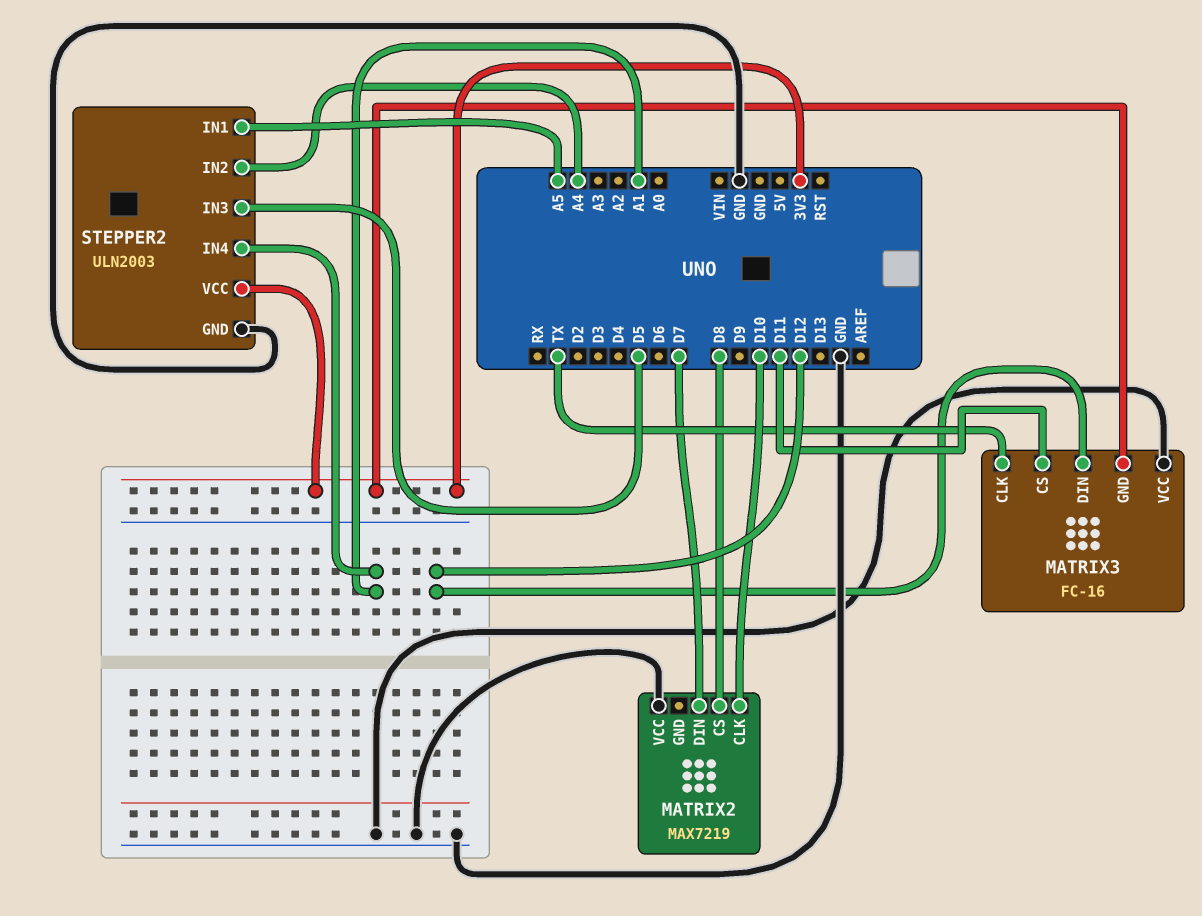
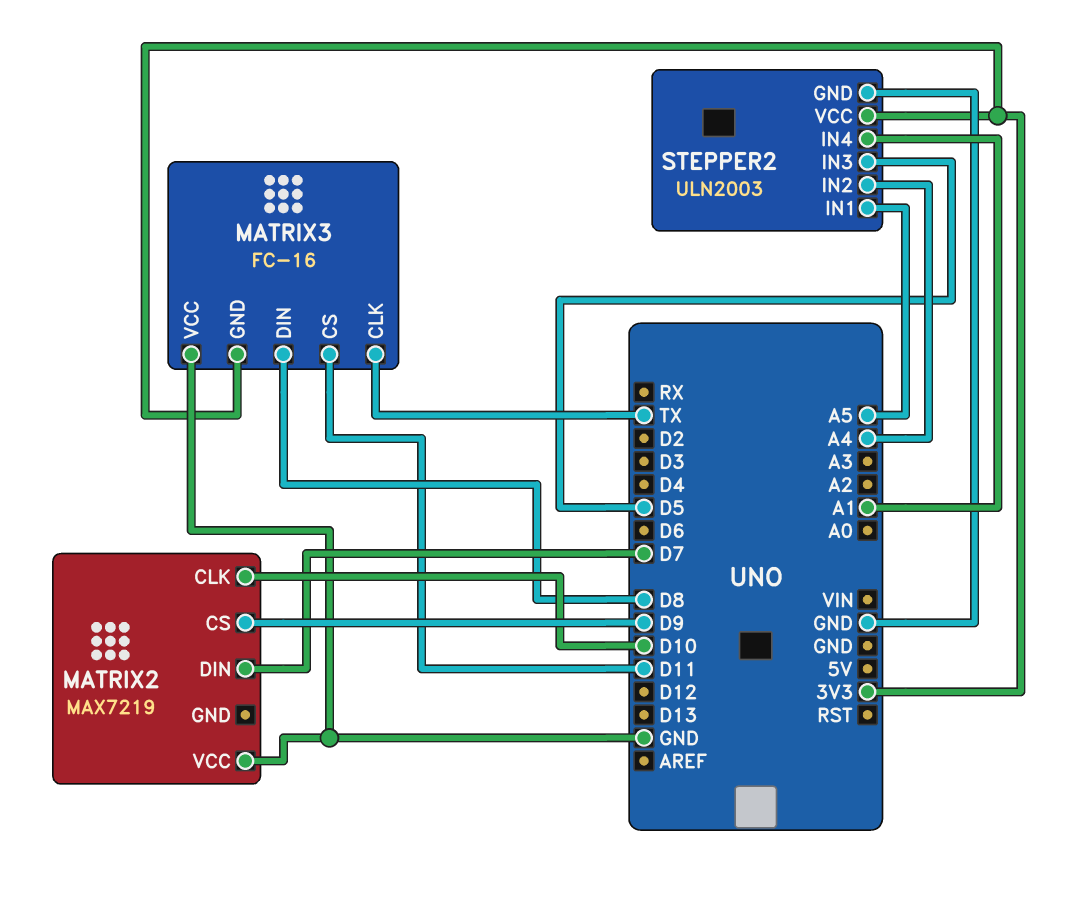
MATRIX2 pin CS: D8 -> D9
MATRIX3 pin DIN: D12 -> D8

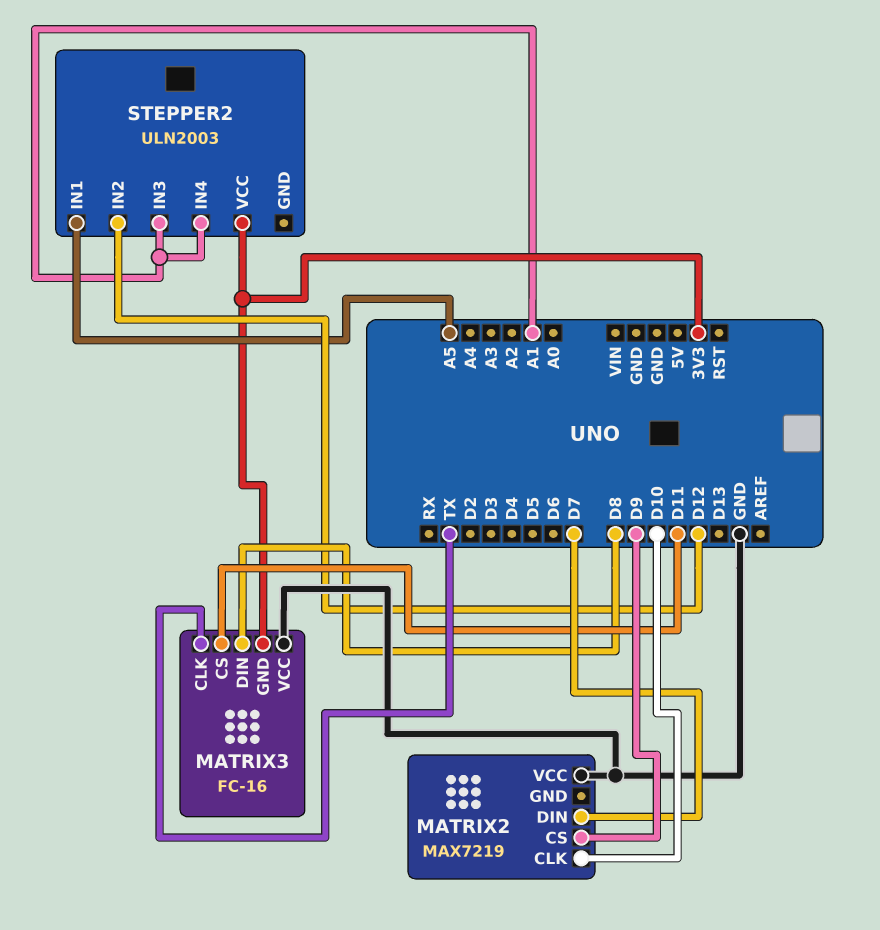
STEPPER2 pin GND: GND -> none
STEPPER2 pin IN2: A4 -> D12
STEPPER2 pin IN3: D5 -> A1

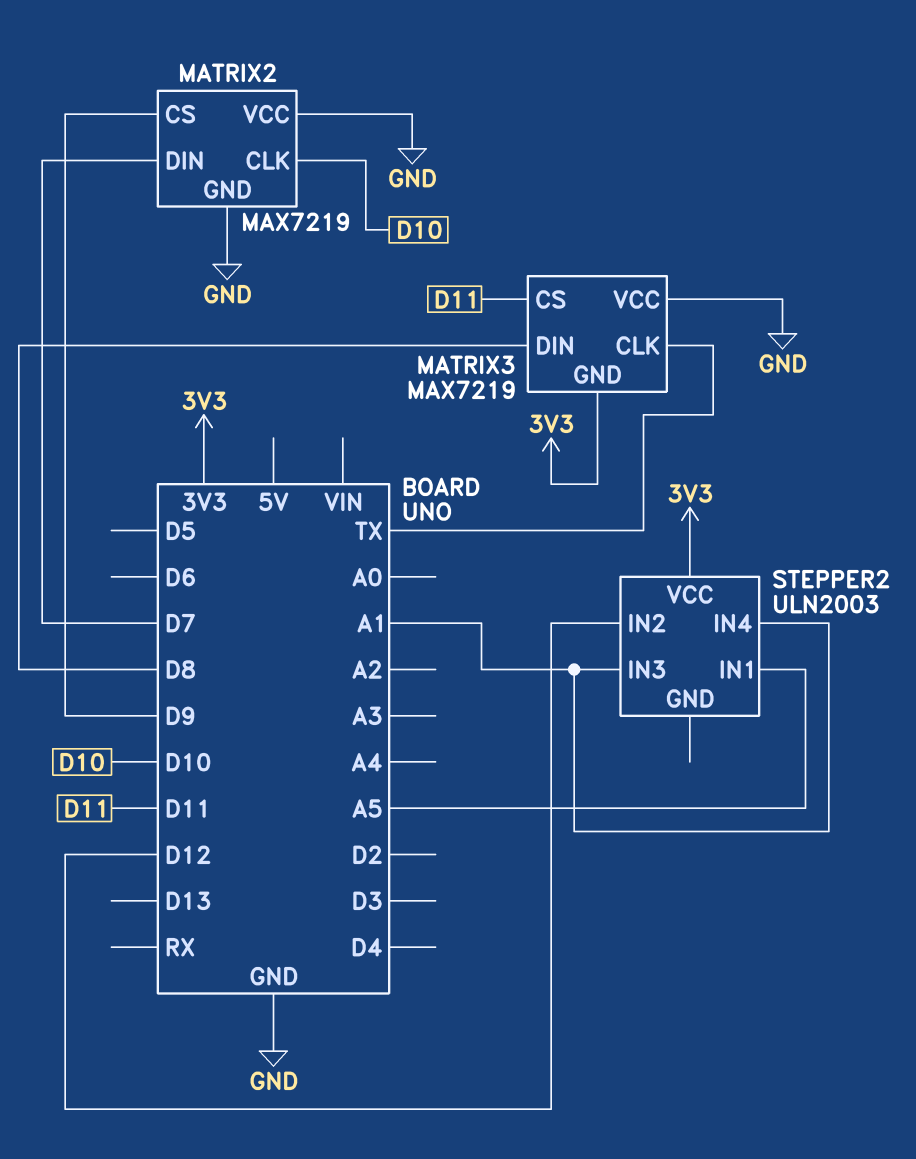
MATRIX2 pin GND: none -> GND
MATRIX3: FC-16 -> MAX7219

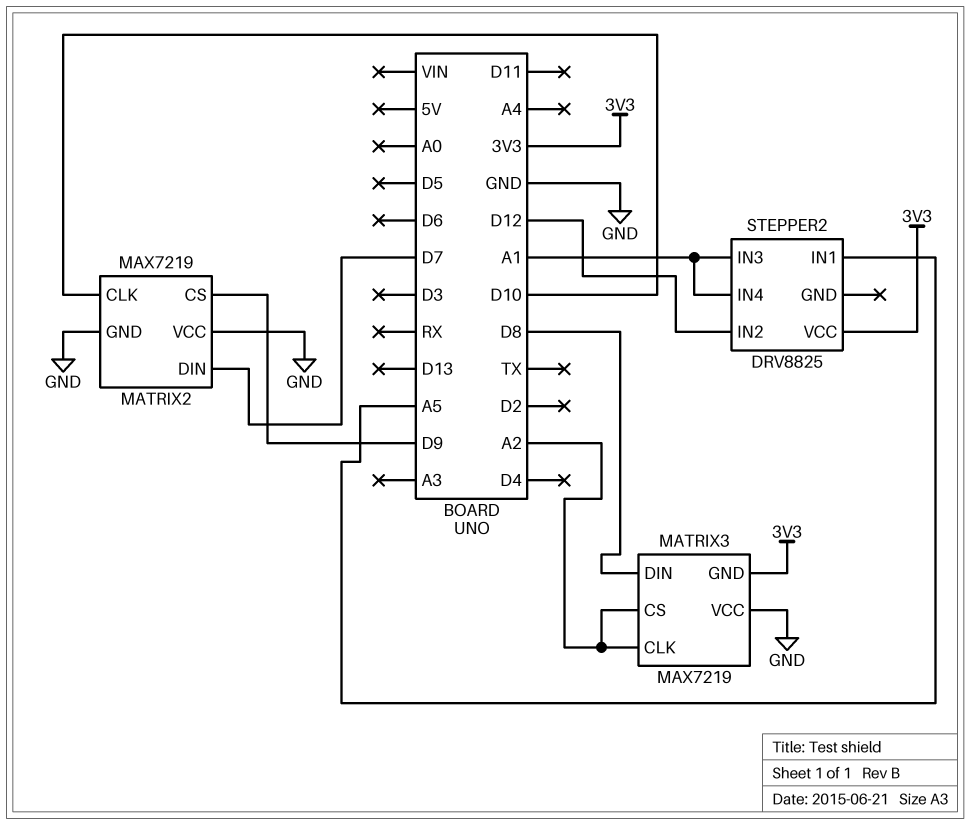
MATRIX3 pin CLK: TX -> A2
MATRIX3 pin CS: D11 -> A2
STEPPER2: ULN2003 -> DRV8825

